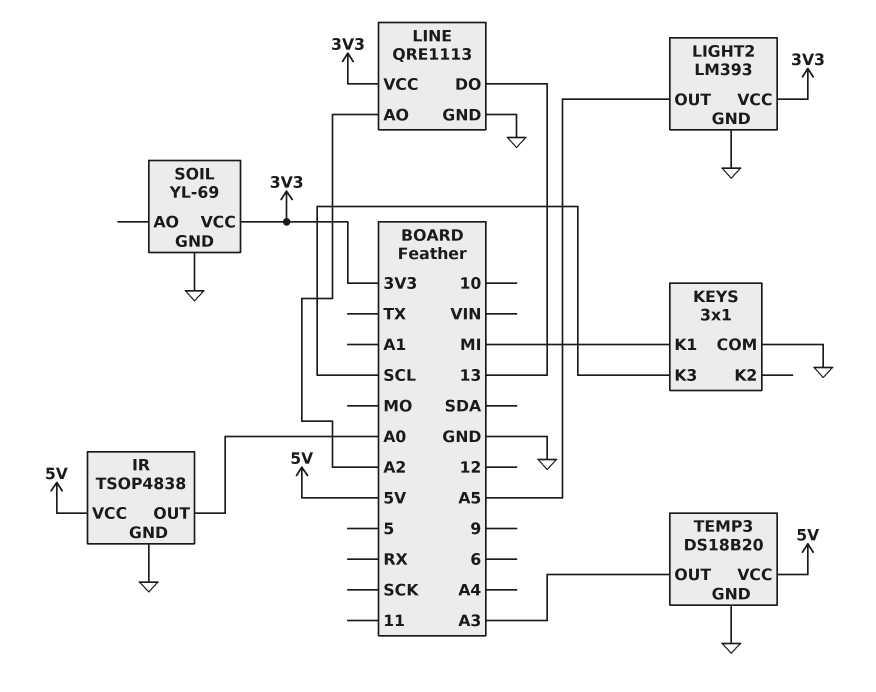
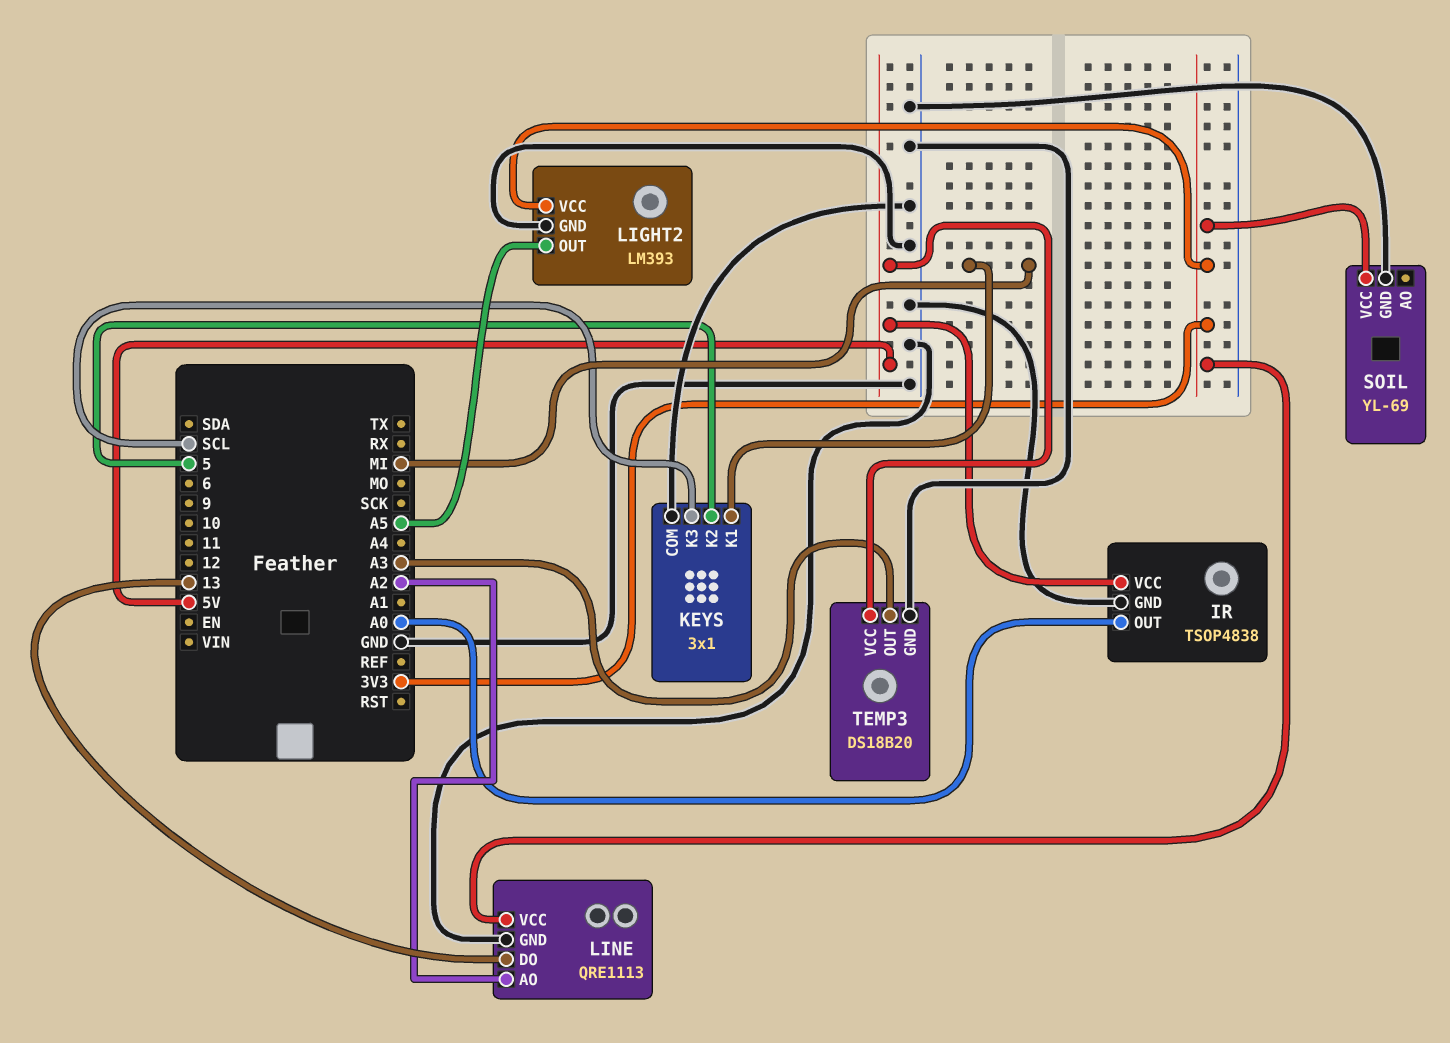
KEYS pin K2: none -> 5

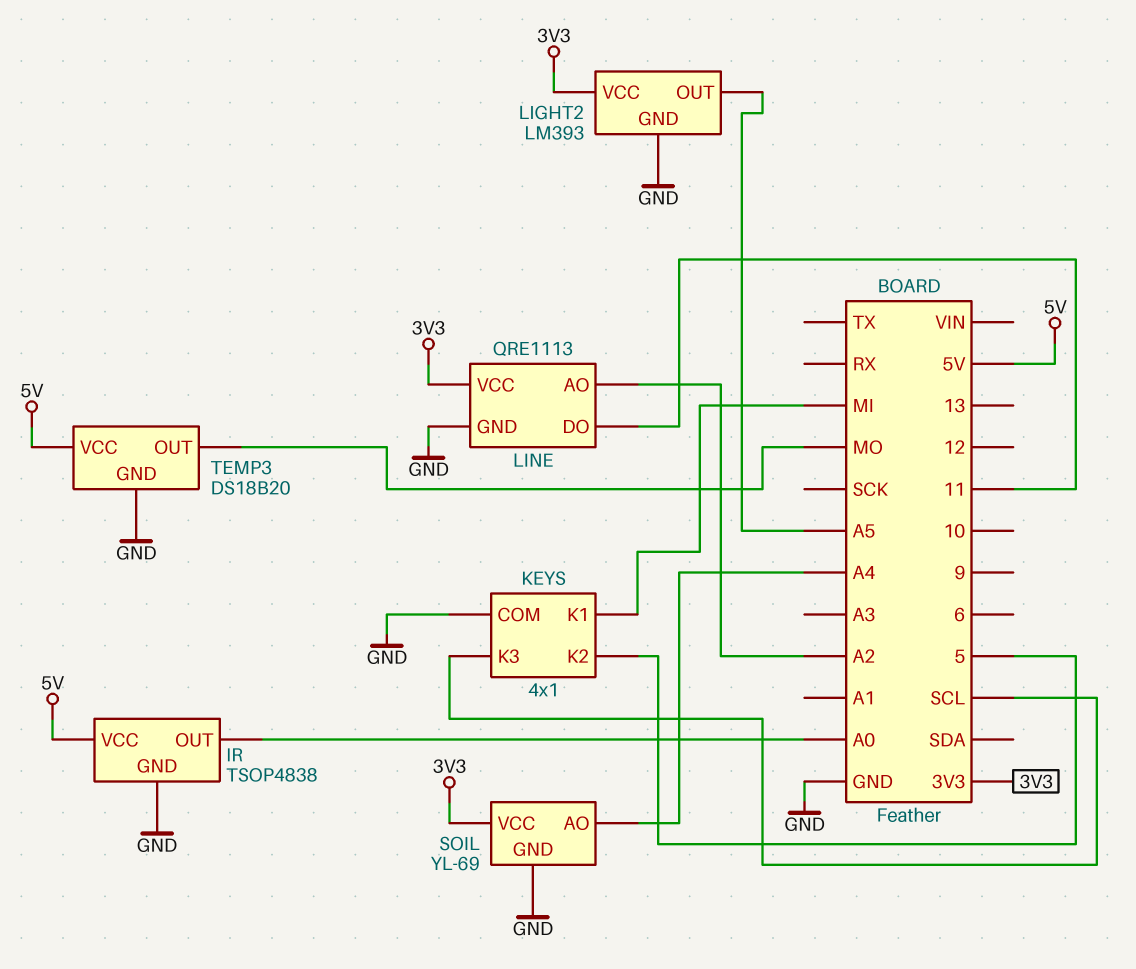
KEYS: 3x1 -> 4x1
LINE pin DO: 13 -> 11
SOIL pin AO: none -> A4
TEMP3 pin OUT: A3 -> MO

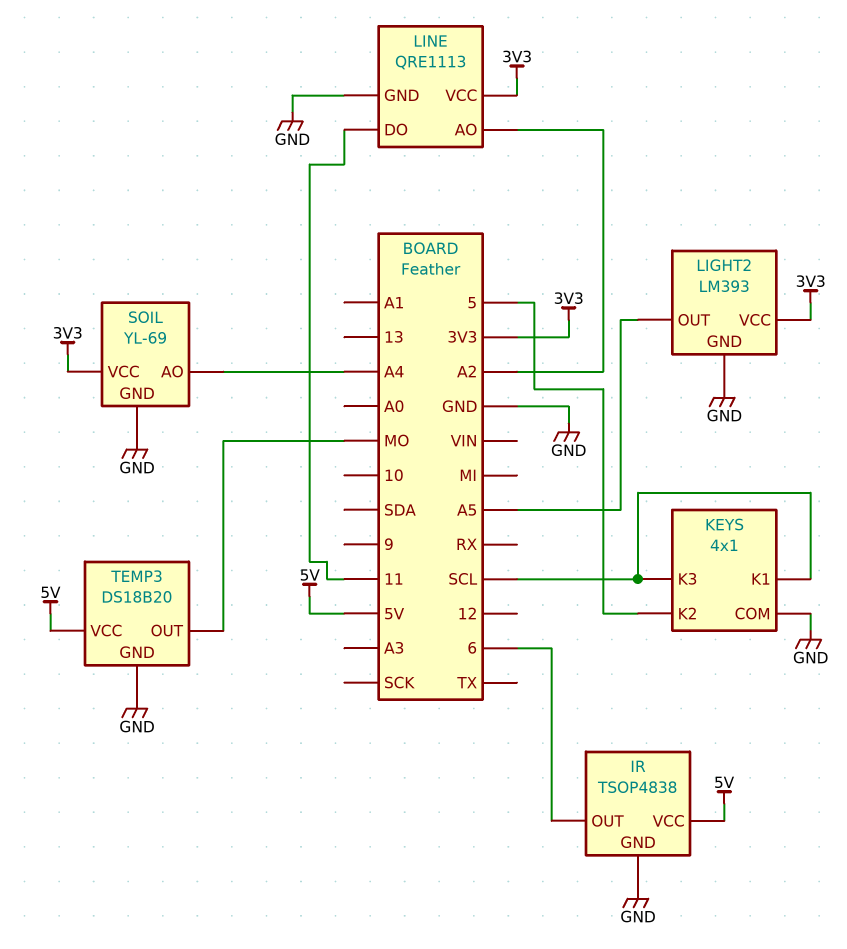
IR pin OUT: A0 -> 6
KEYS pin K1: MI -> SCL

